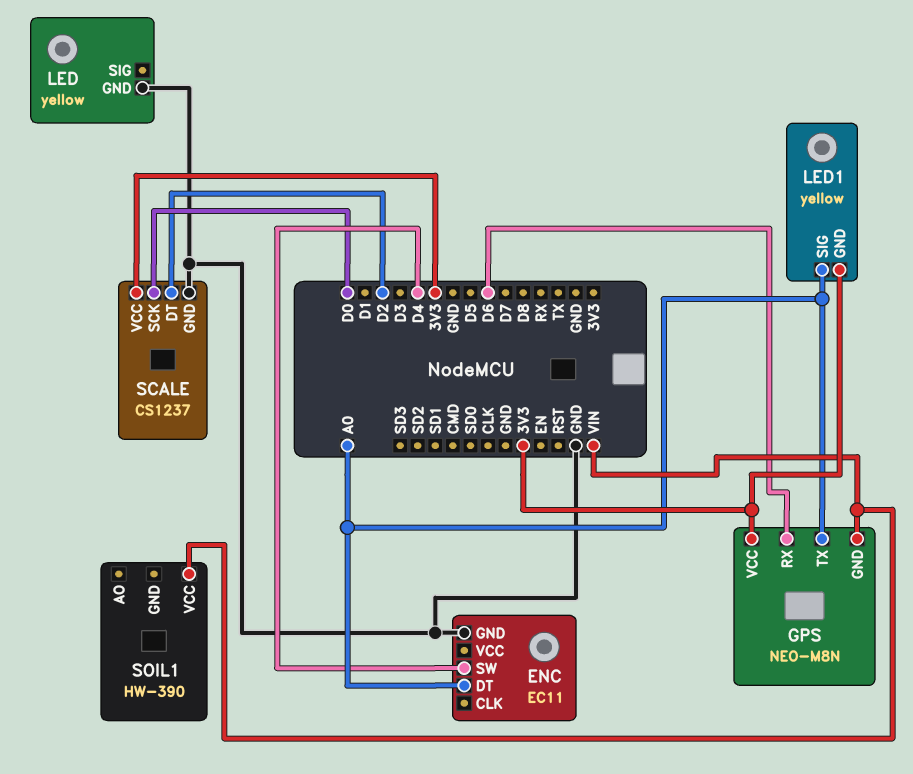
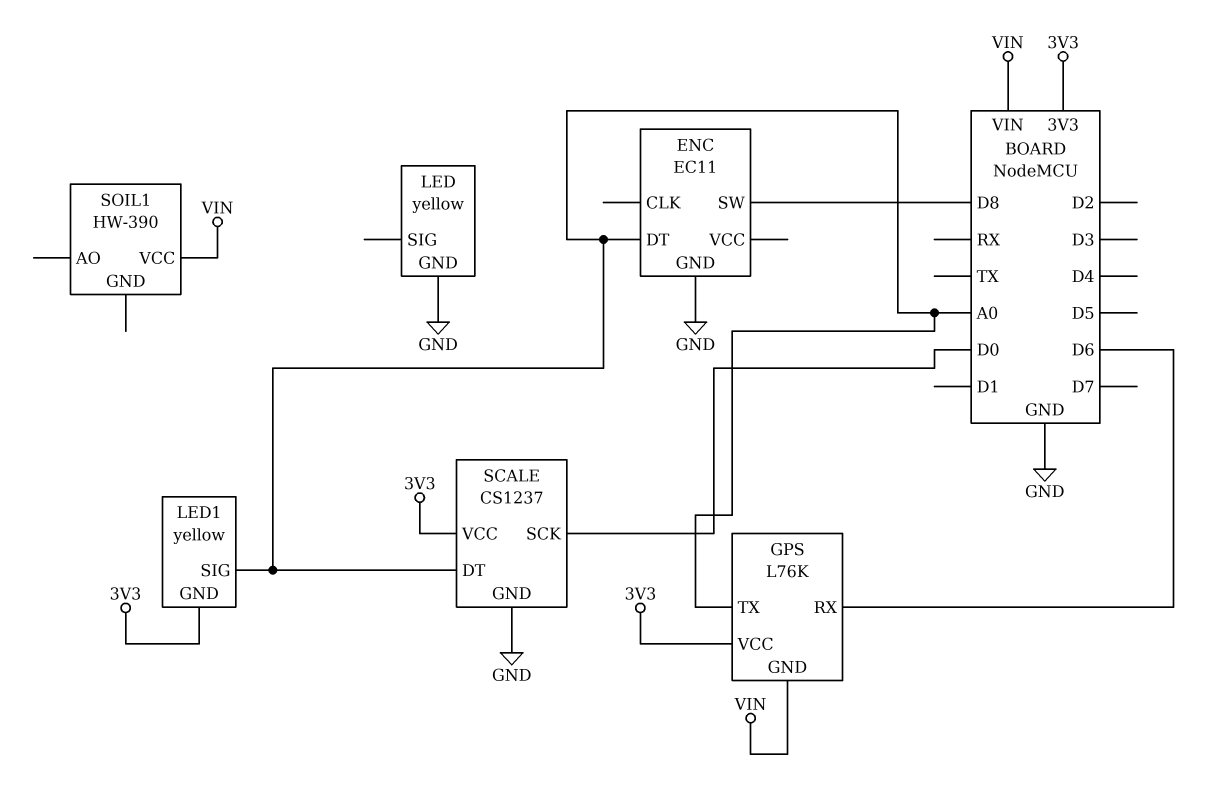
ENC pin SW: D4 -> D8
GPS: NEO-M8N -> L76K
SCALE pin DT: D2 -> A0

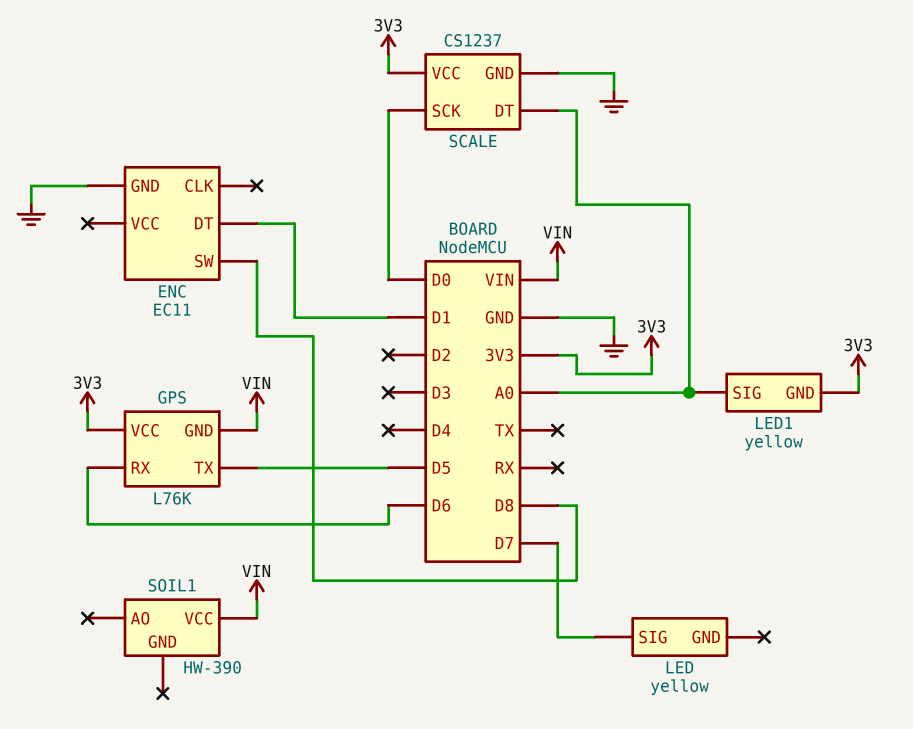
ENC pin DT: A0 -> D1
GPS pin TX: A0 -> D5
LED pin GND: GND -> none
LED pin SIG: none -> D7

